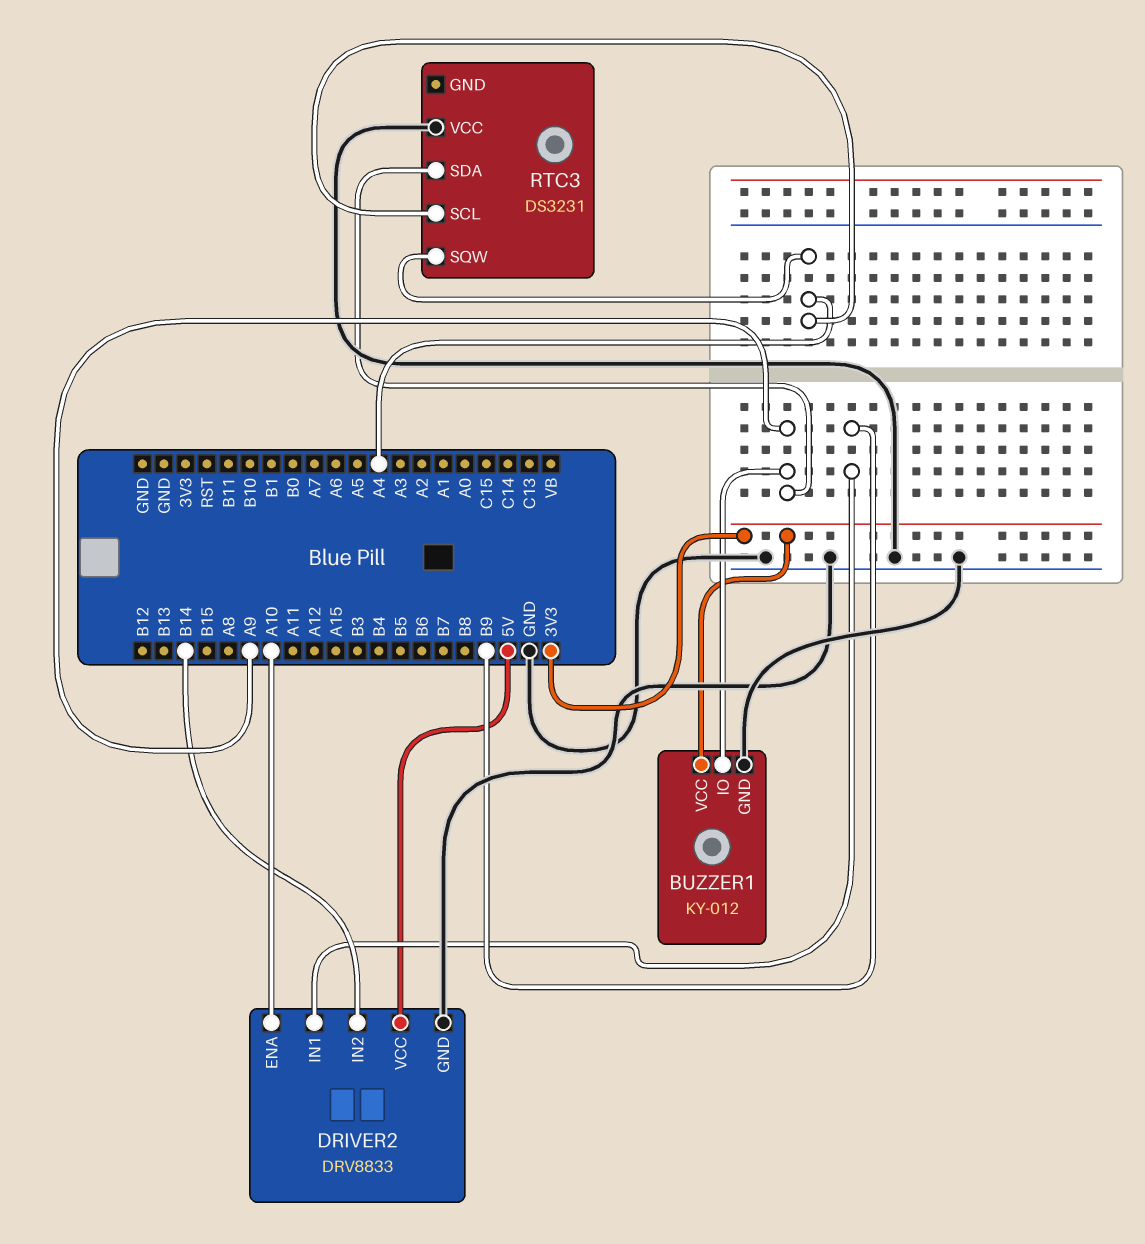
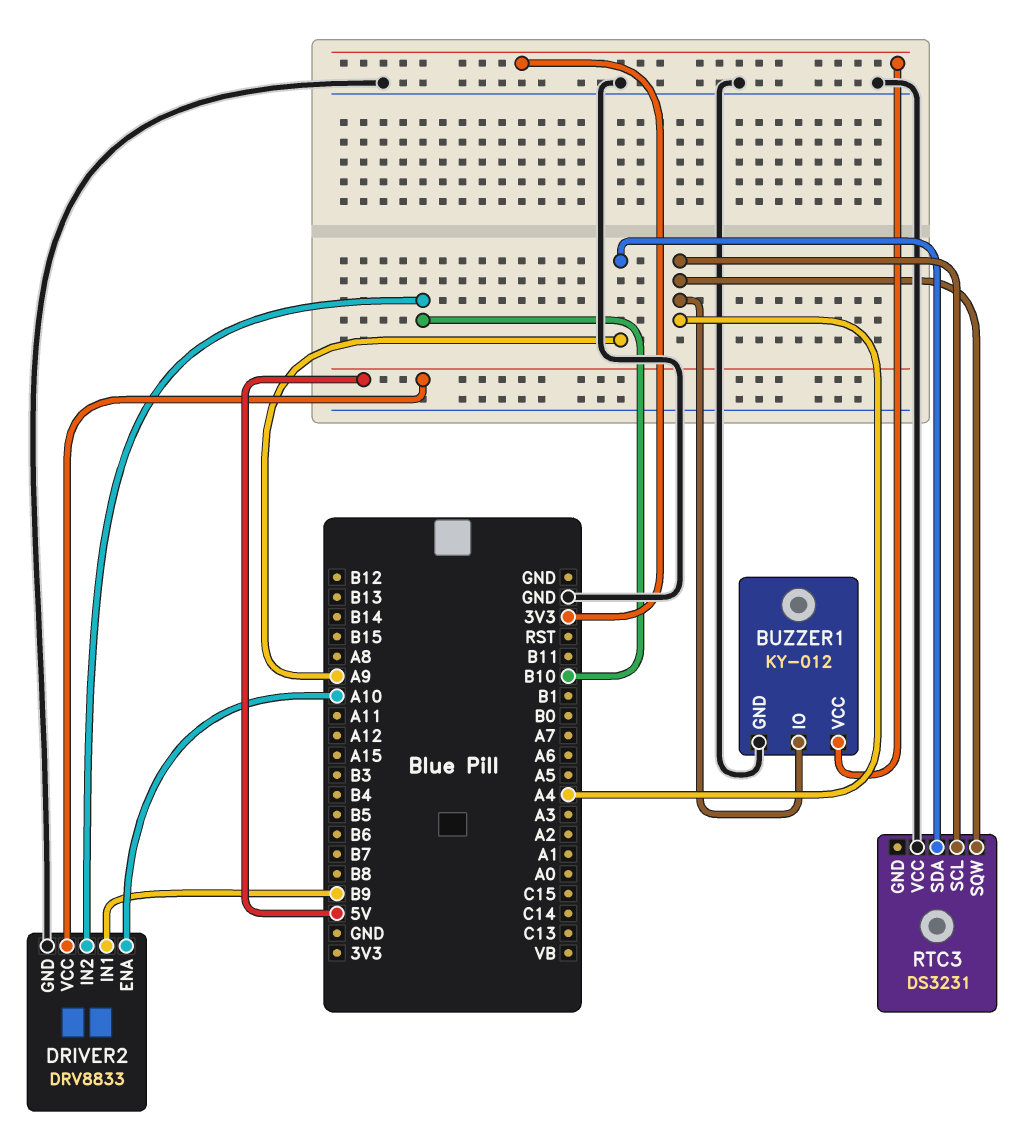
BUZZER1 pin IO: A9 -> A4
DRIVER2 pin IN2: B14 -> B10

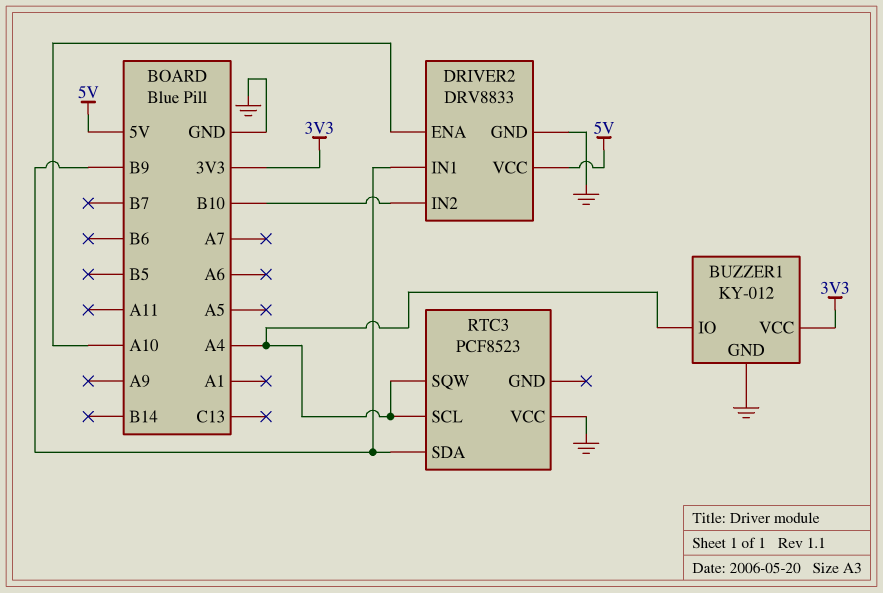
RTC3: DS3231 -> PCF8523
RTC3 pin SDA: A9 -> B9

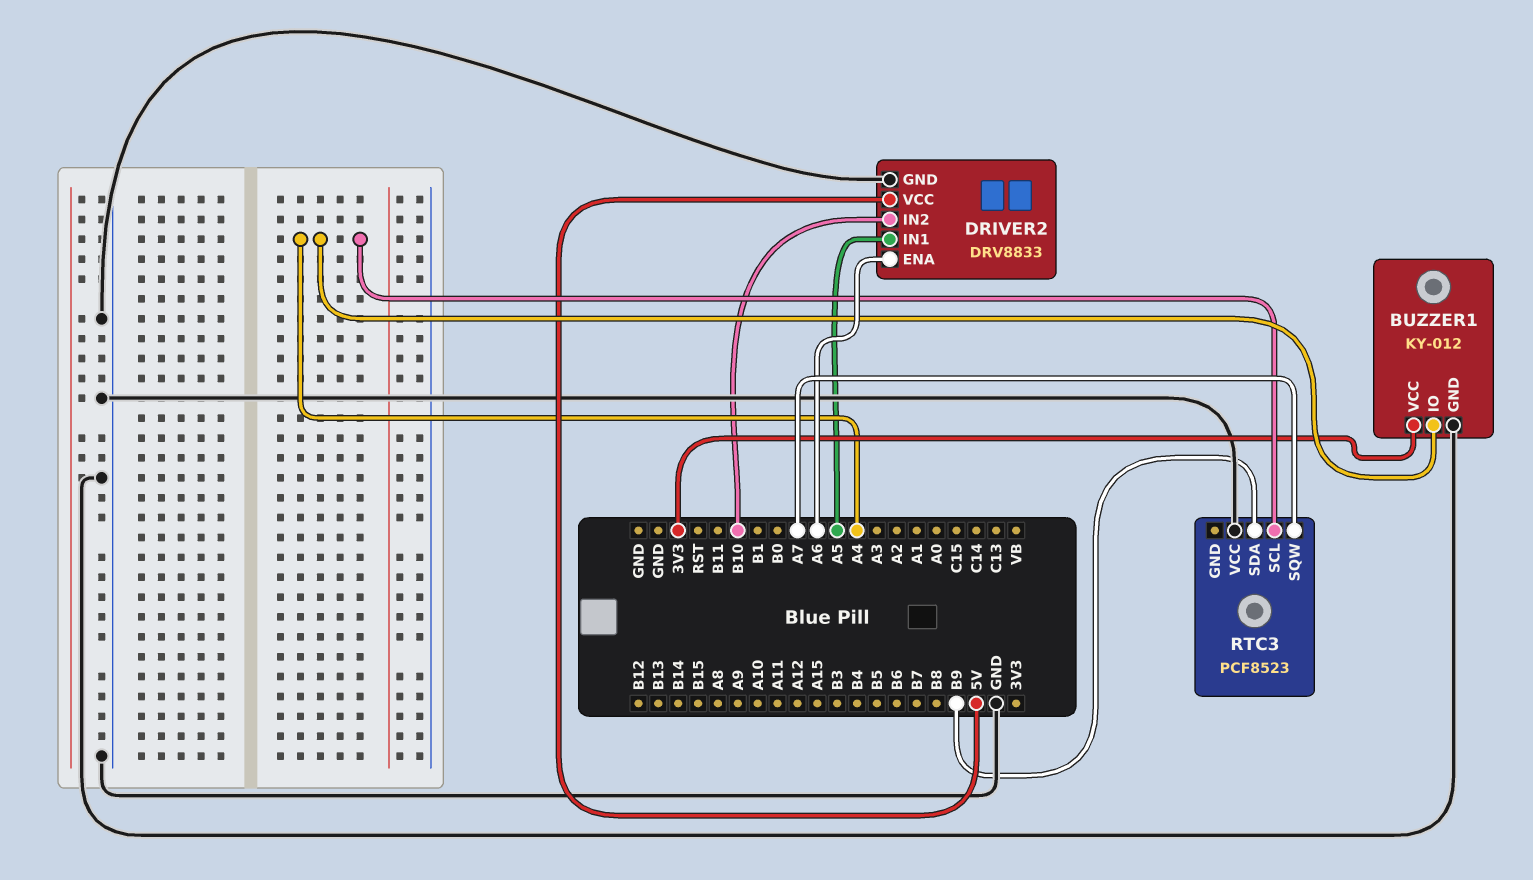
DRIVER2 pin ENA: A10 -> A6
DRIVER2 pin IN1: B9 -> A5
RTC3 pin SQW: A4 -> A7

